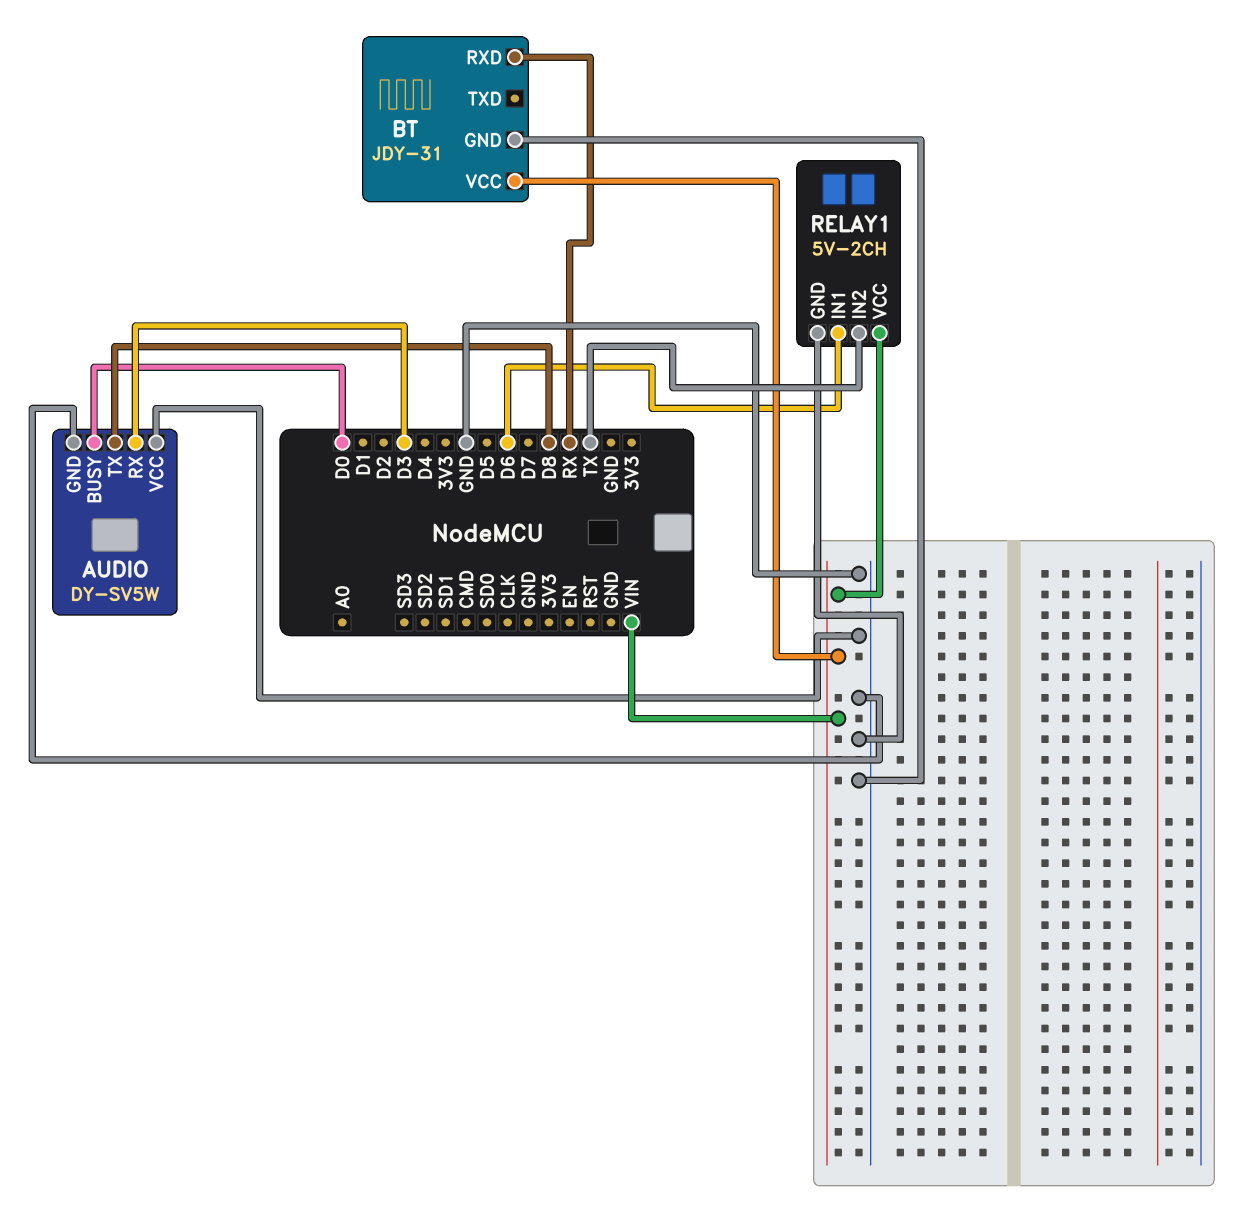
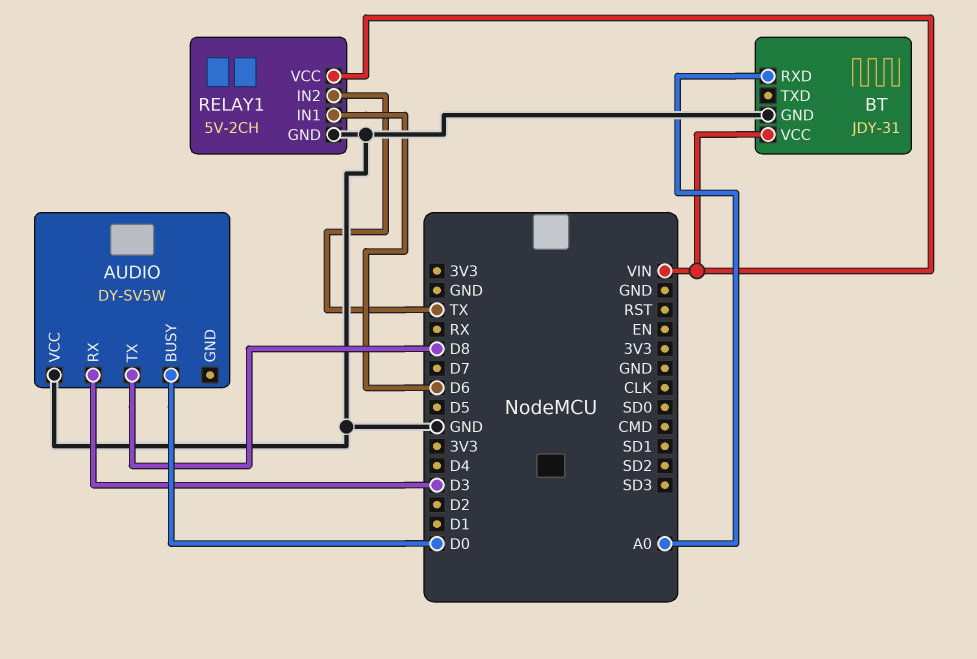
AUDIO pin GND: GND -> none
BT pin RXD: RX -> A0

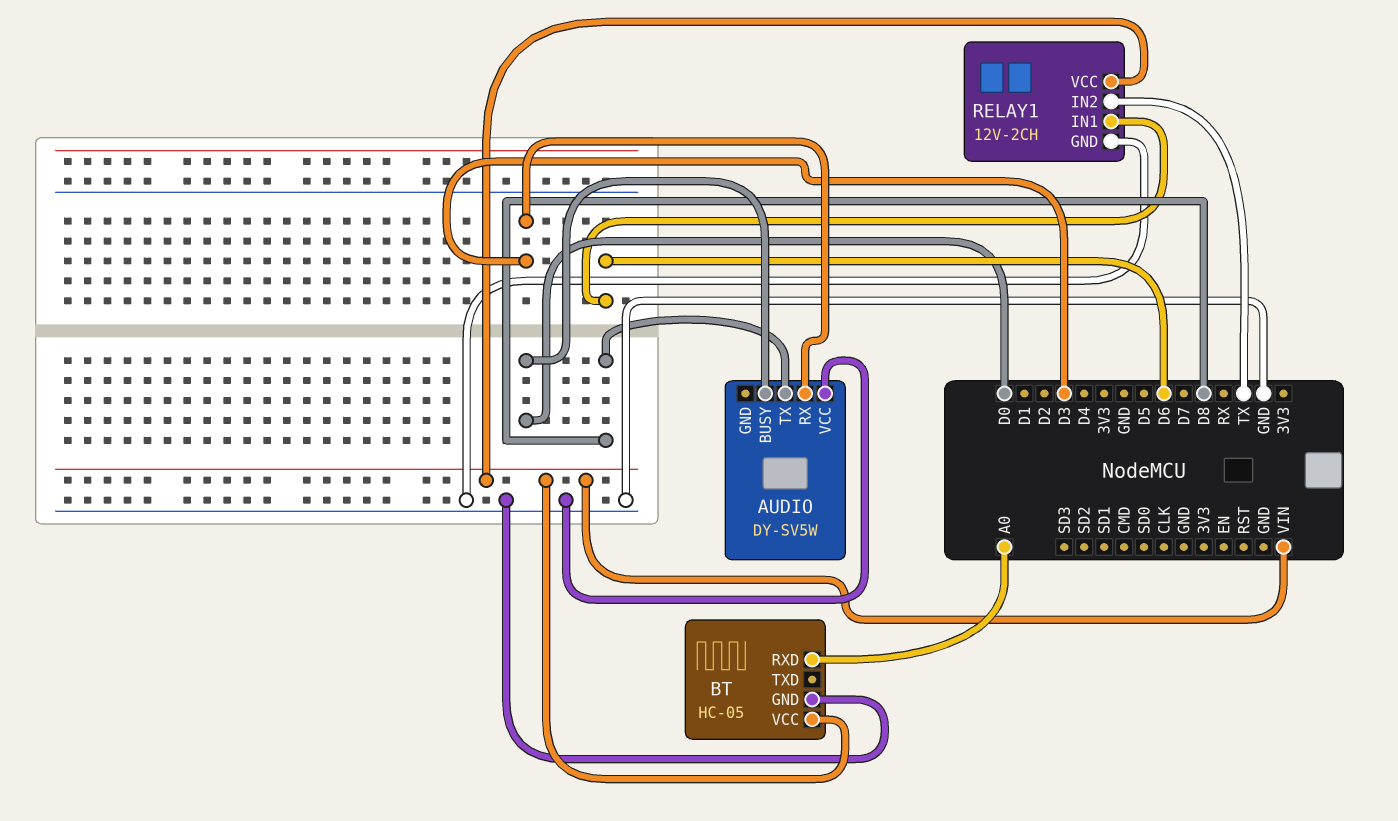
BT: JDY-31 -> HC-05
RELAY1: 5V-2CH -> 12V-2CH

